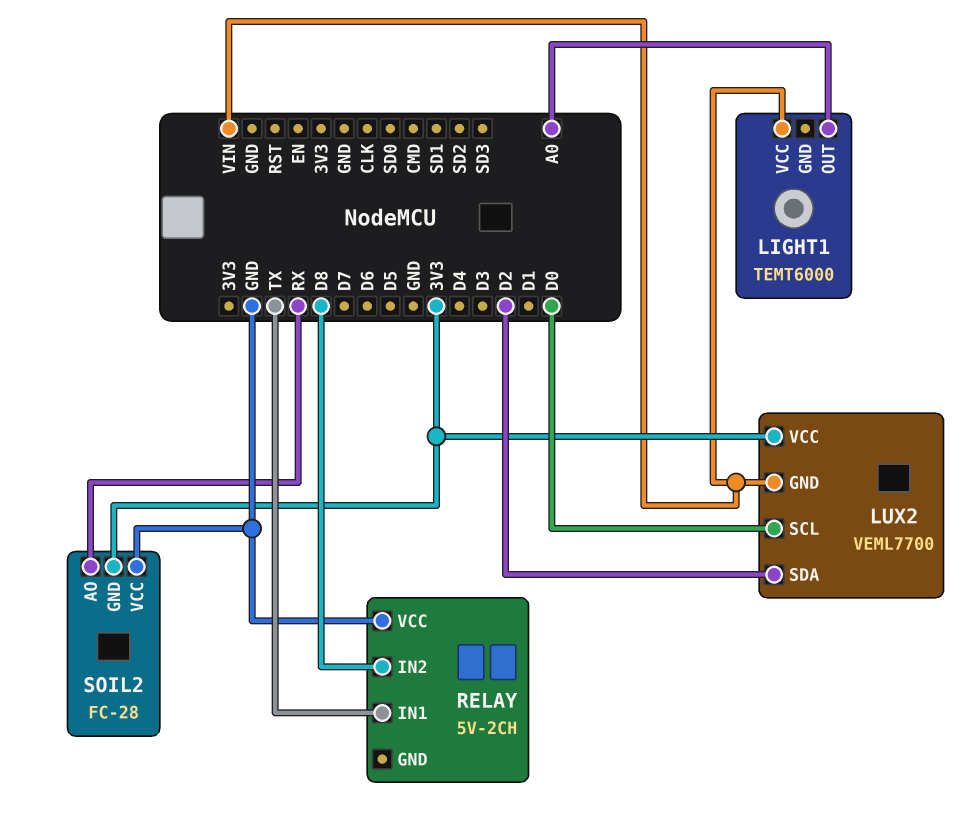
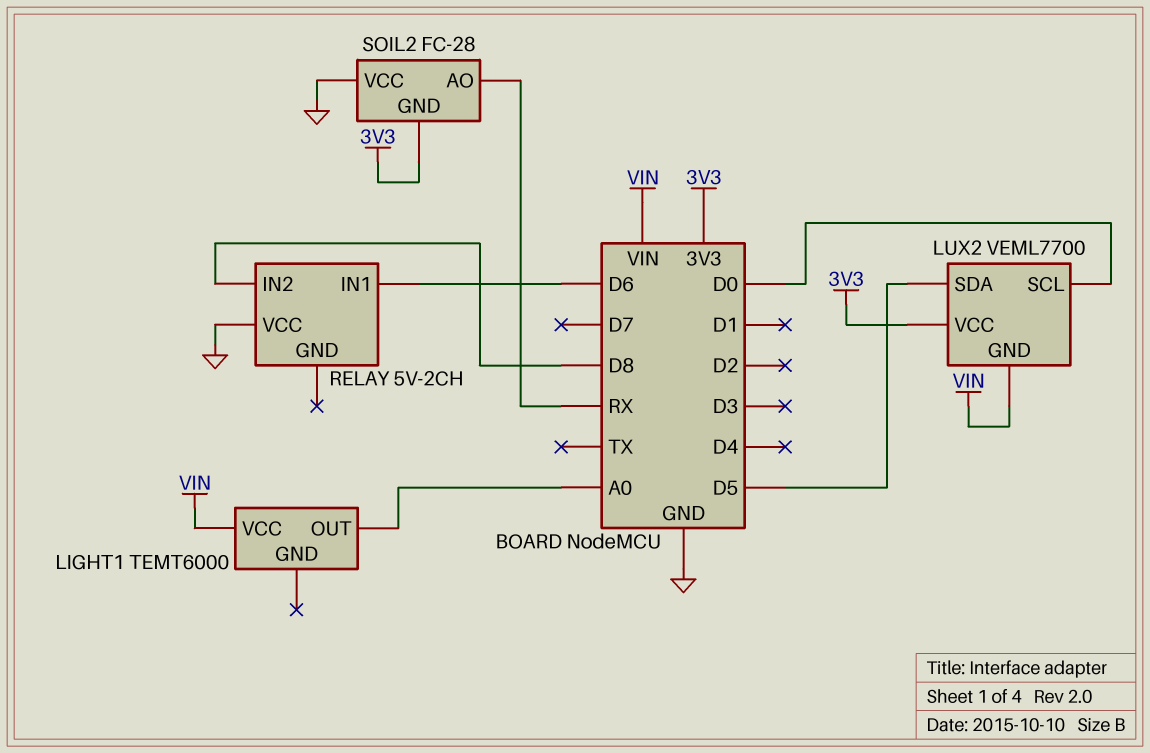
LUX2 pin SDA: D2 -> D5
RELAY pin IN1: TX -> D6

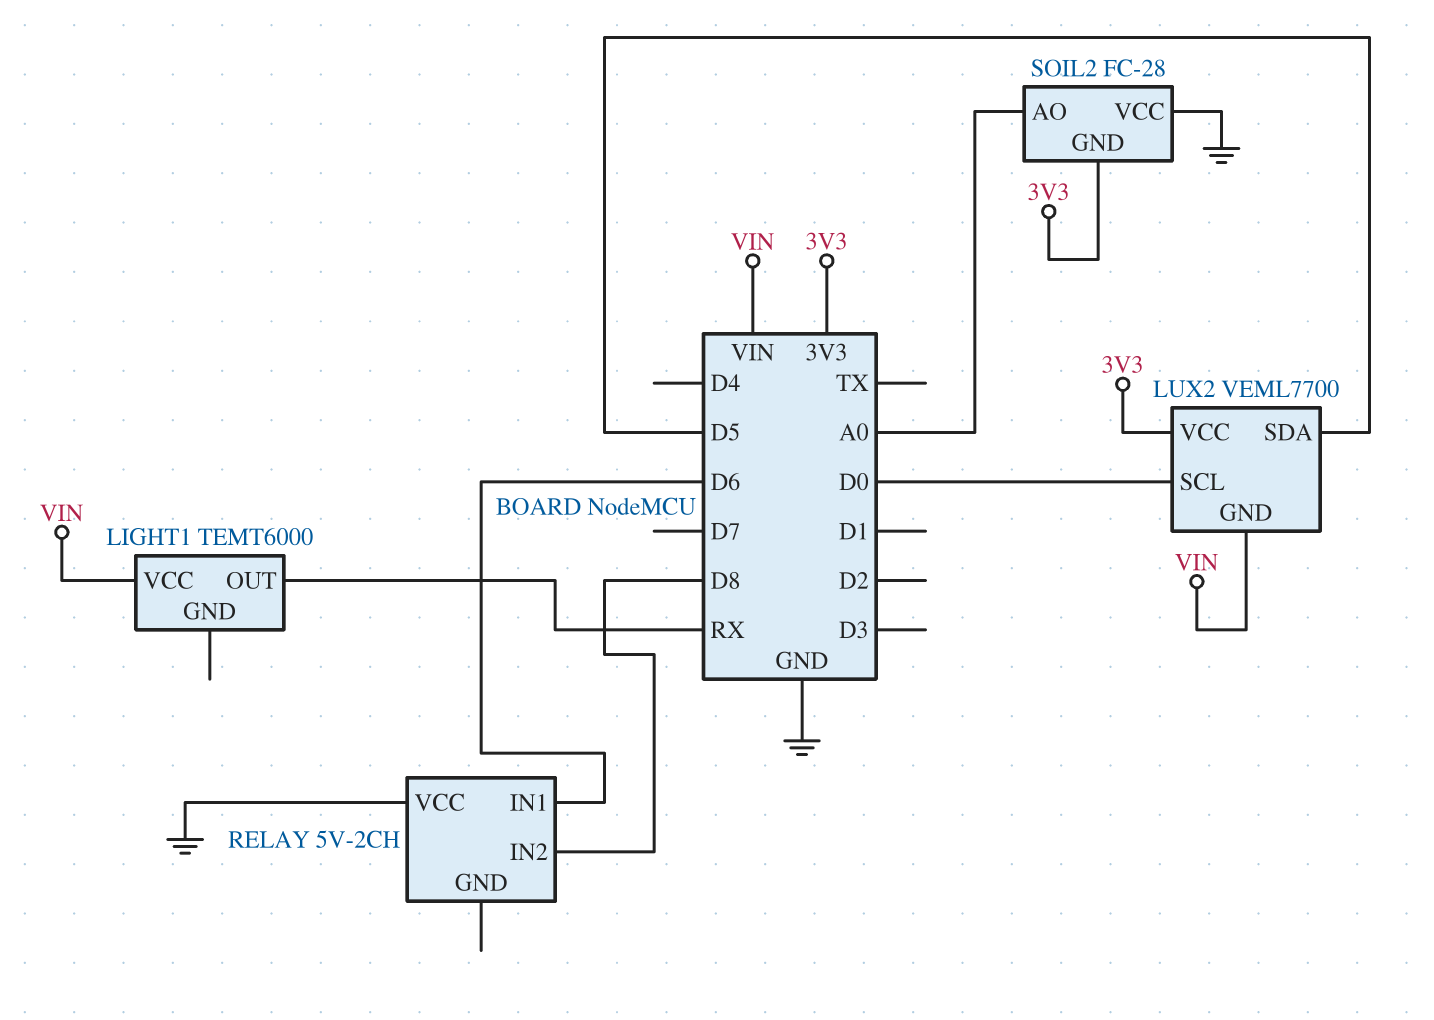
LIGHT1 pin OUT: A0 -> RX
SOIL2 pin AO: RX -> A0

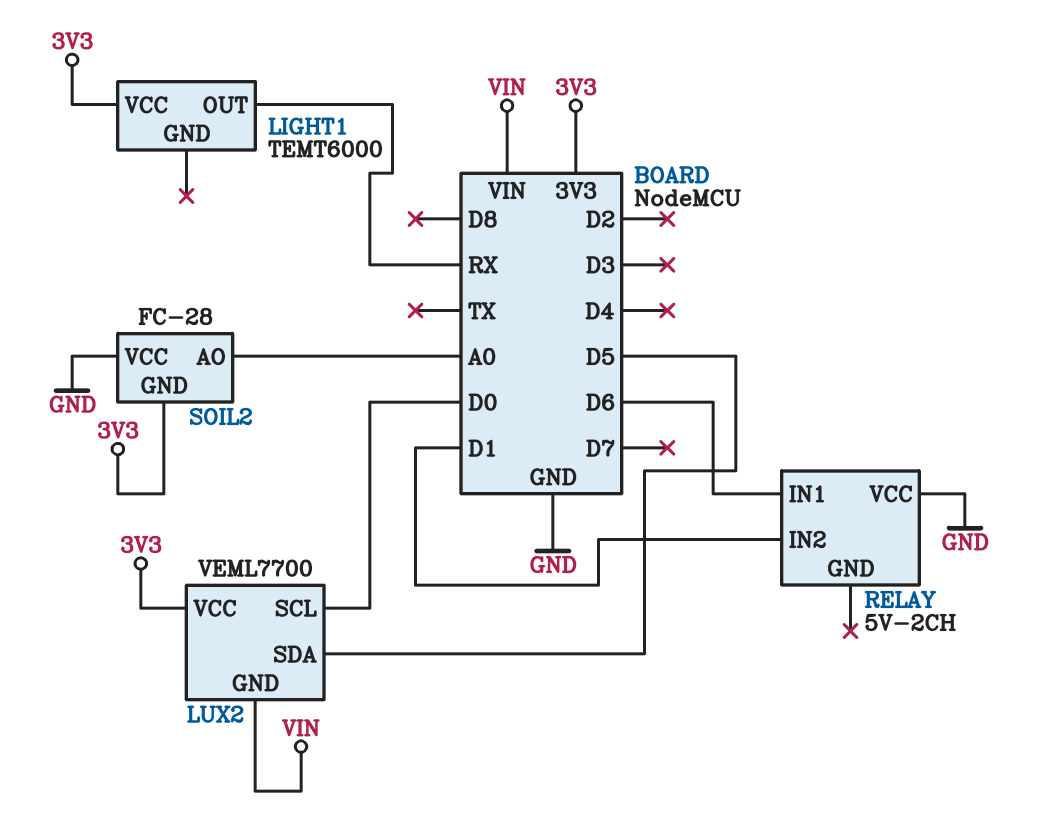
LIGHT1 pin VCC: VIN -> 3V3
RELAY pin IN2: D8 -> D1

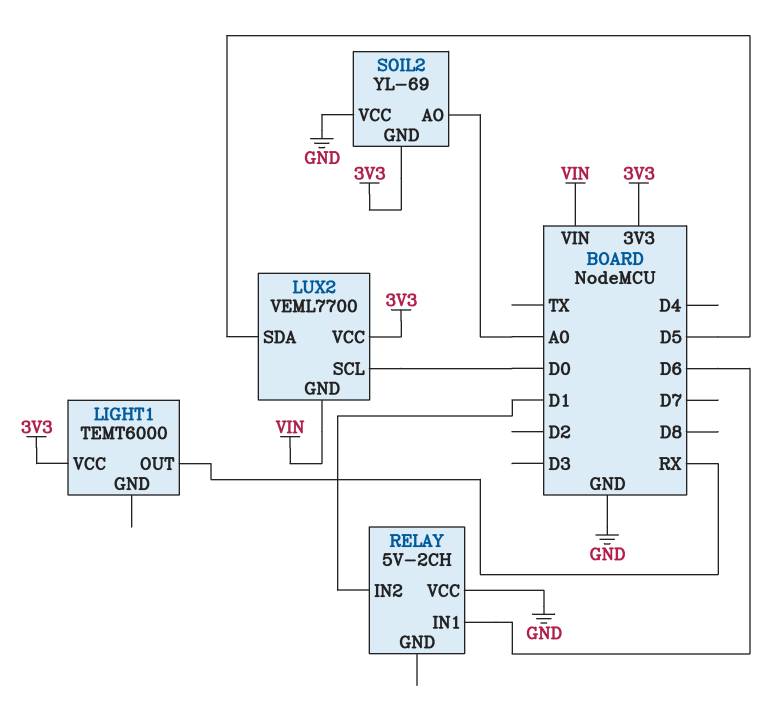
SOIL2: FC-28 -> YL-69

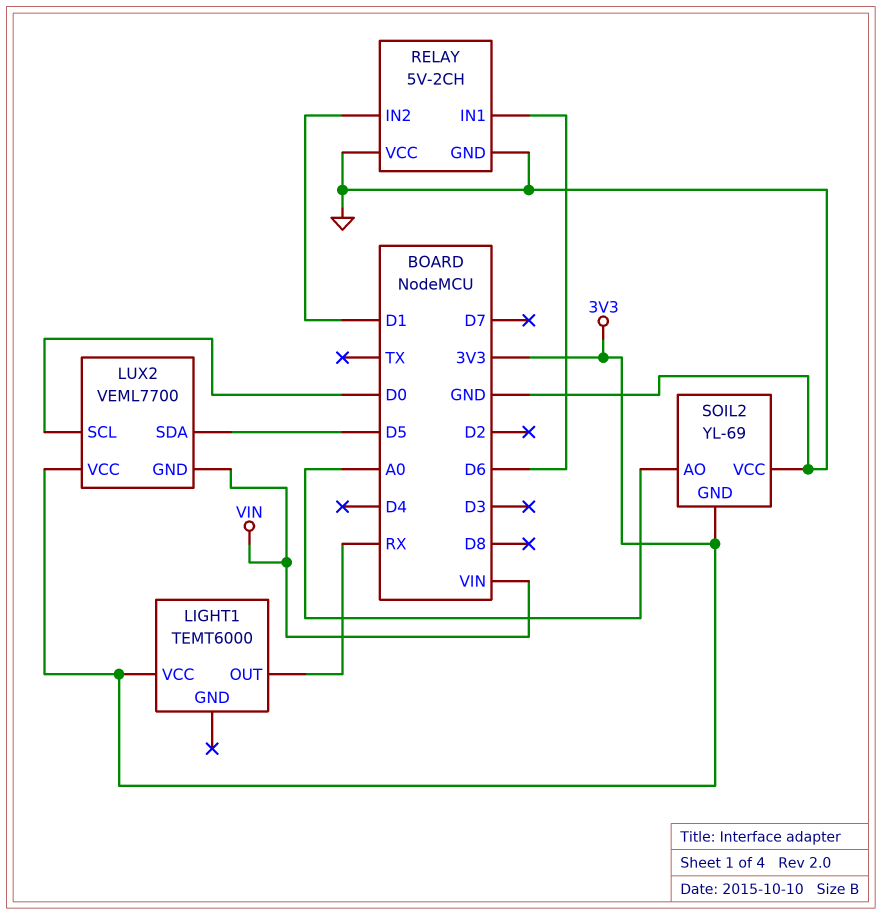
RELAY pin GND: none -> GND

